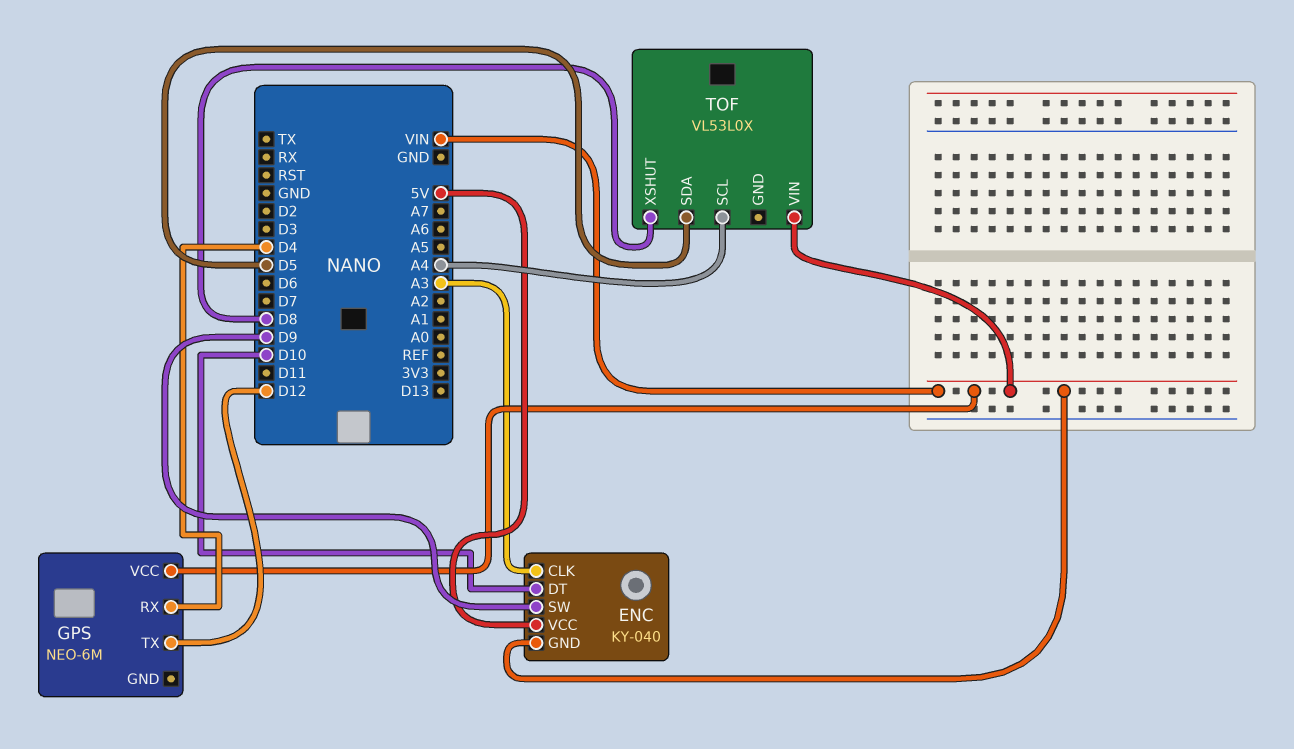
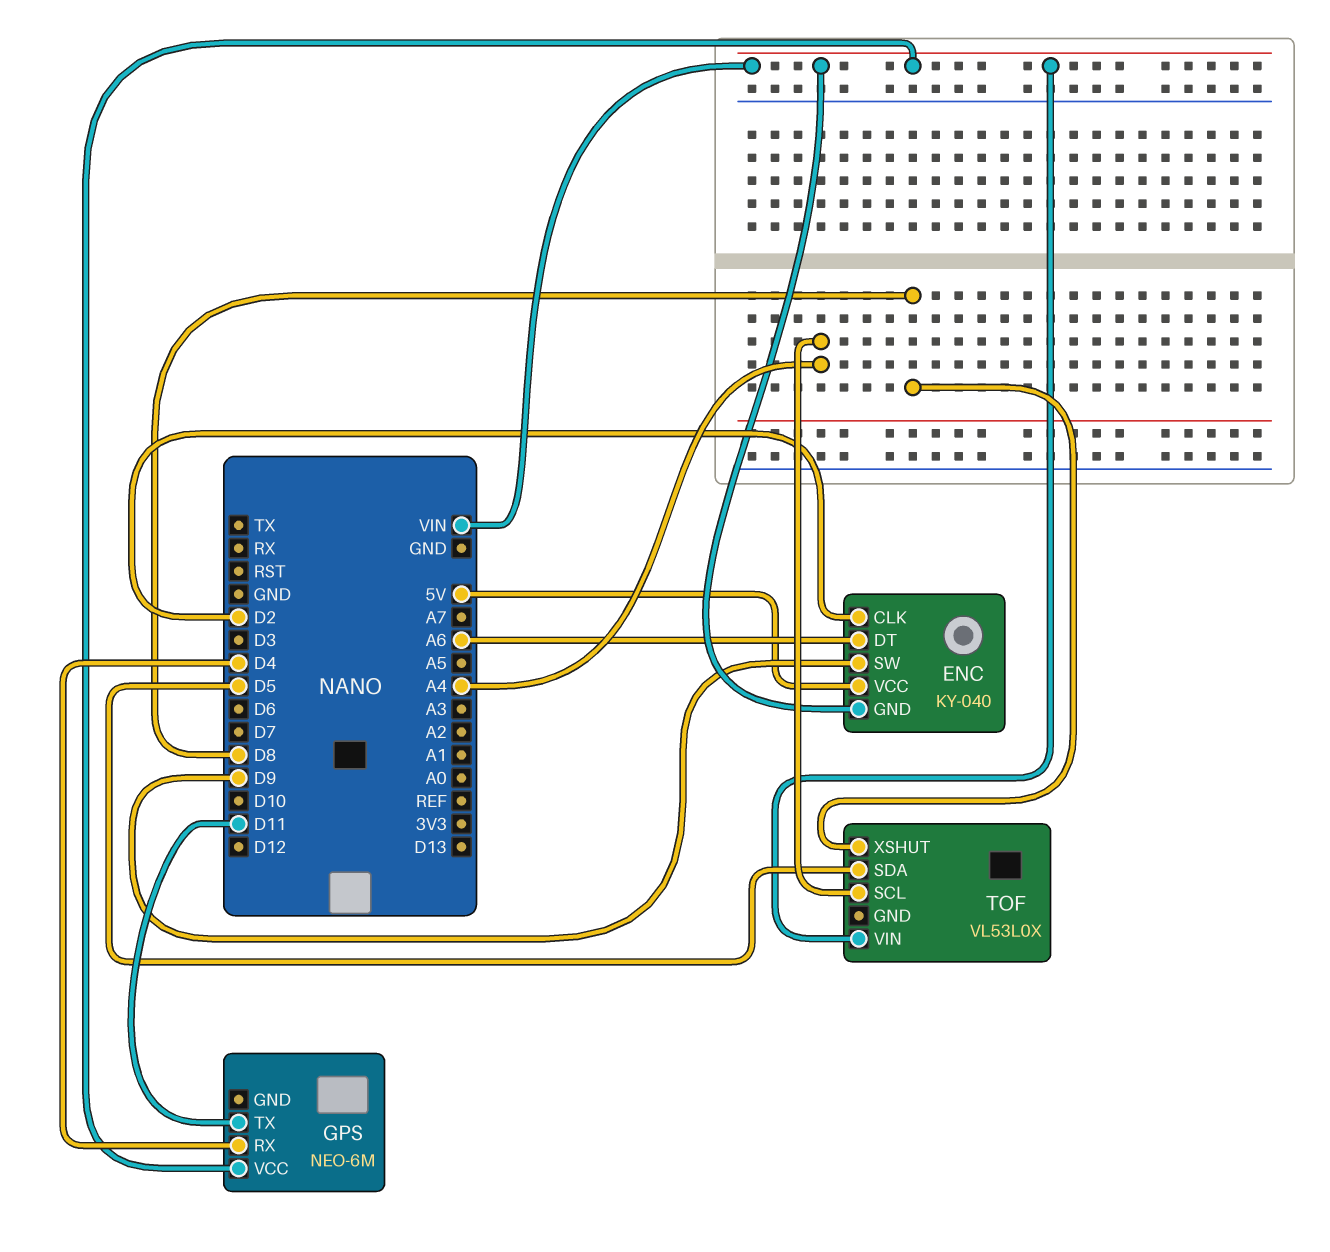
ENC pin CLK: A3 -> D2
ENC pin DT: D10 -> A6
GPS pin TX: D12 -> D11

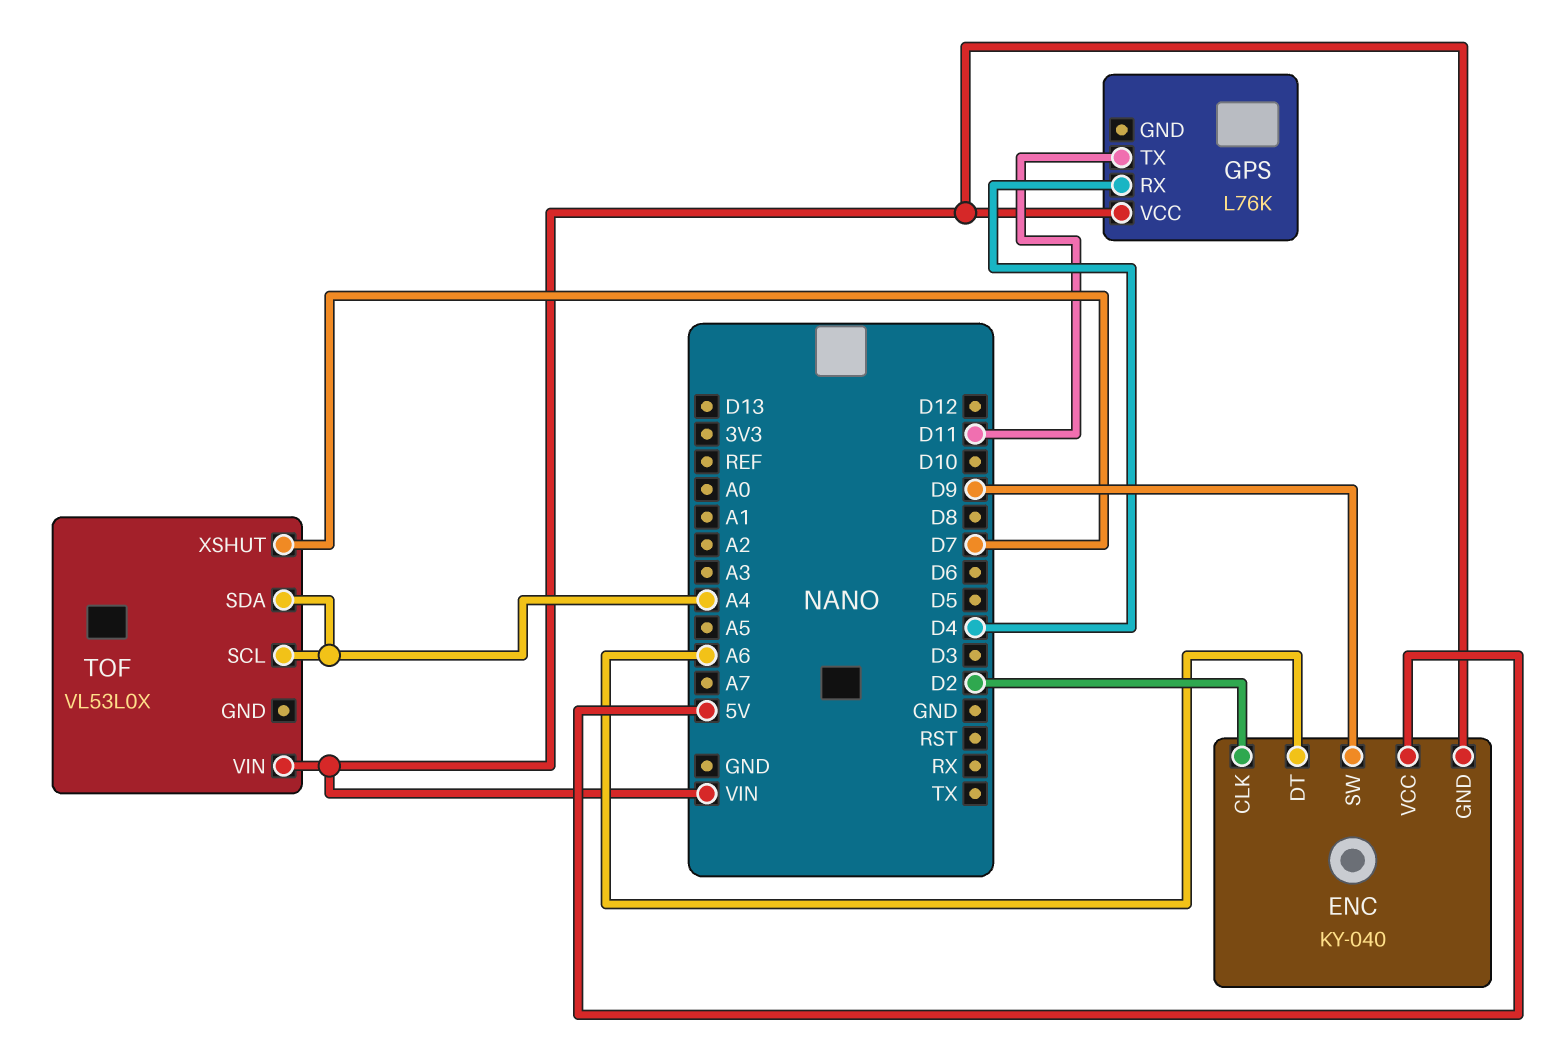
GPS: NEO-6M -> L76K
TOF pin SDA: D5 -> A4
TOF pin XSHUT: D8 -> D7

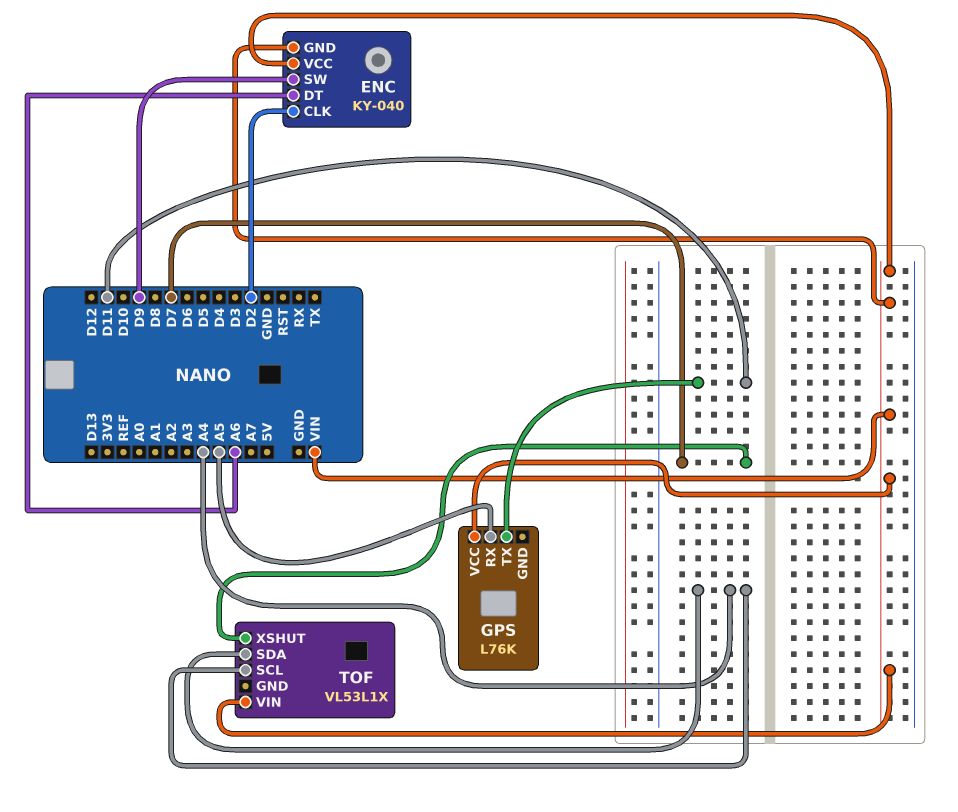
ENC pin VCC: 5V -> VIN
GPS pin RX: D4 -> A5
TOF: VL53L0X -> VL53L1X

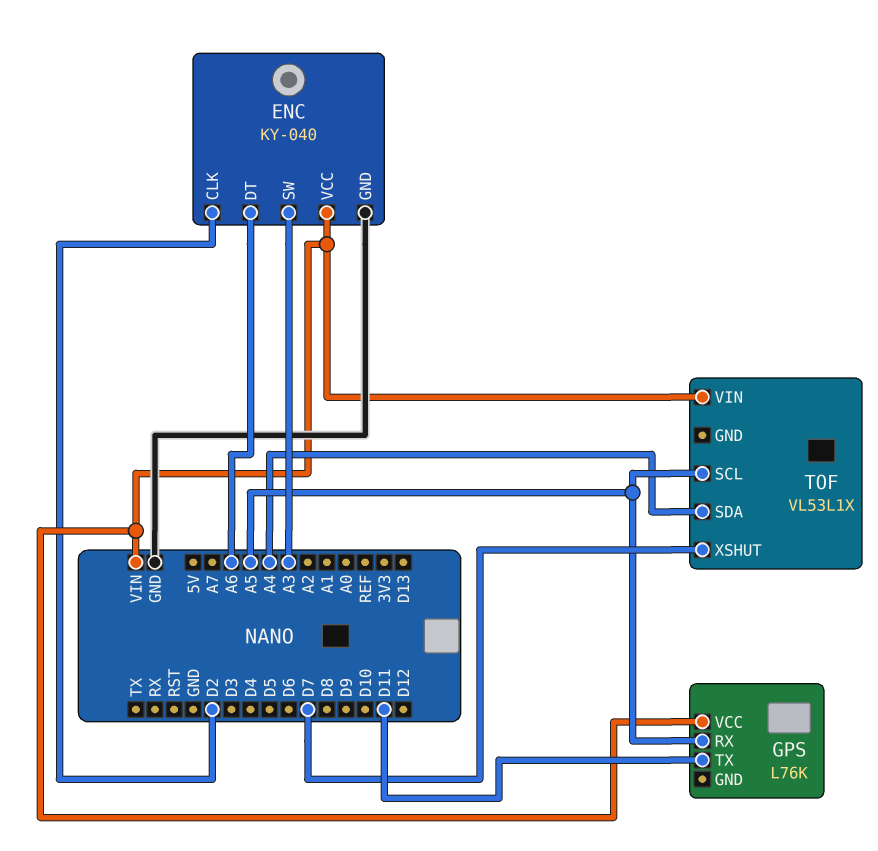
ENC pin GND: VIN -> GND
ENC pin SW: D9 -> A3
TOF pin SCL: A4 -> A5

